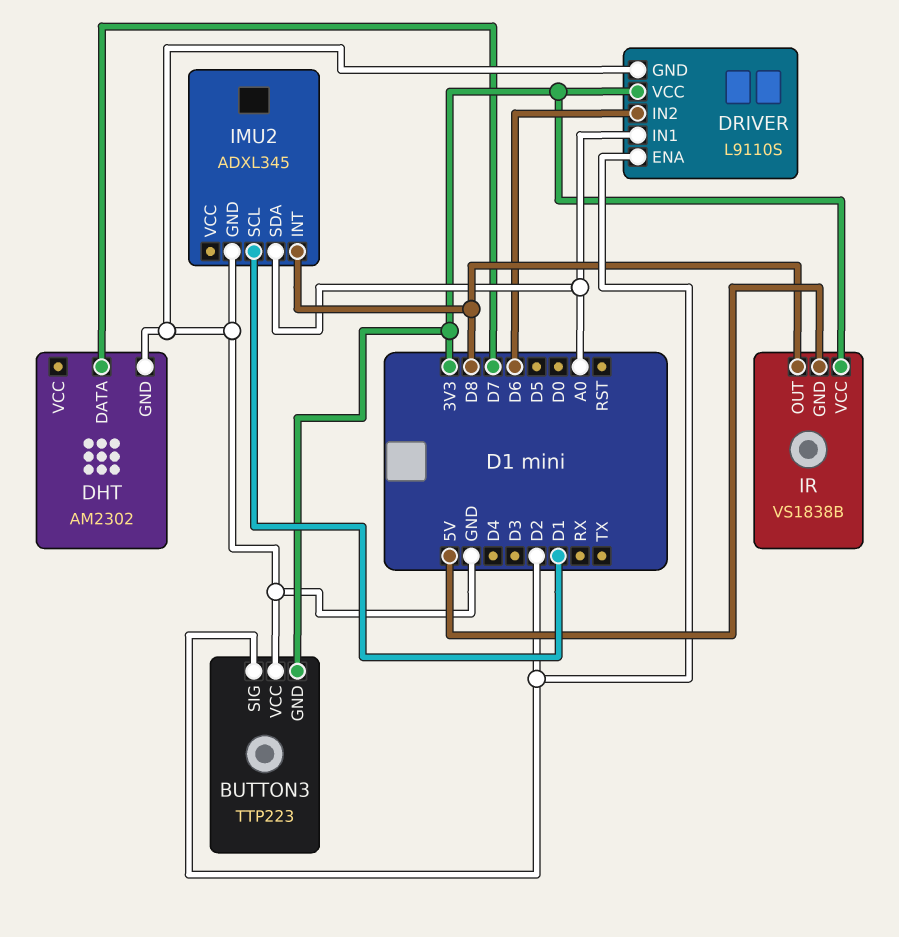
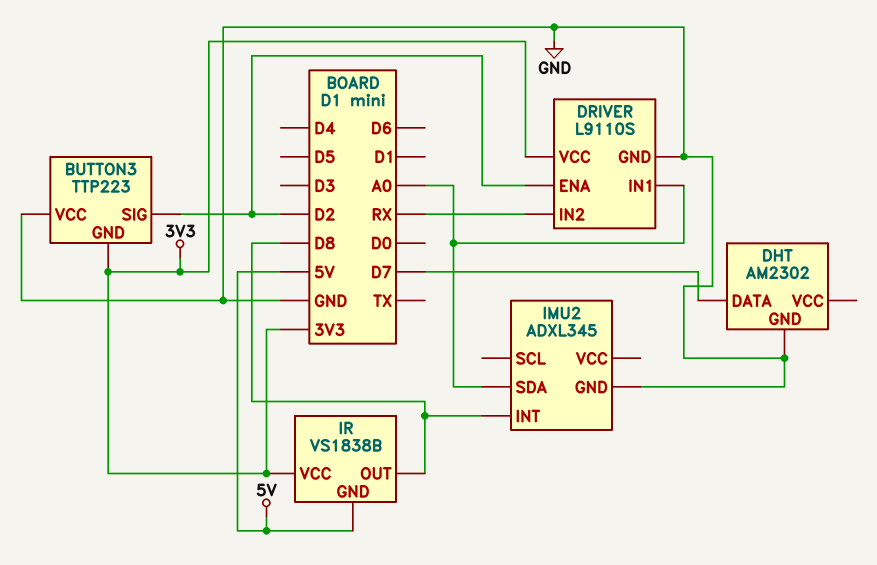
DRIVER pin IN2: D6 -> RX
IMU2 pin SCL: D1 -> none

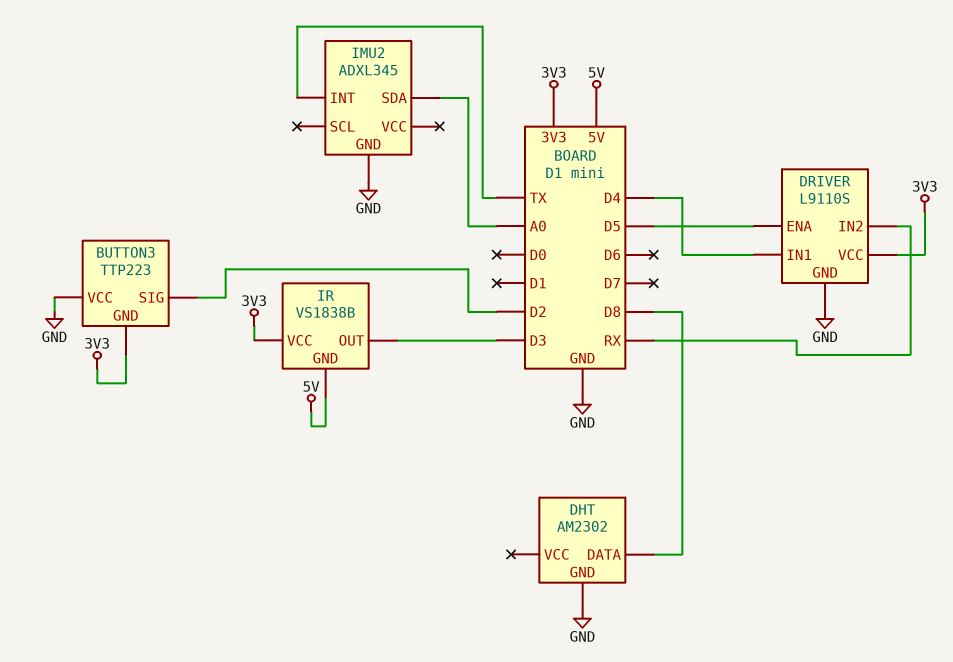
DHT pin DATA: D7 -> D8
DRIVER pin ENA: D2 -> D5
DRIVER pin IN1: A0 -> D4
IMU2 pin INT: D8 -> TX
IR pin OUT: D8 -> D3

